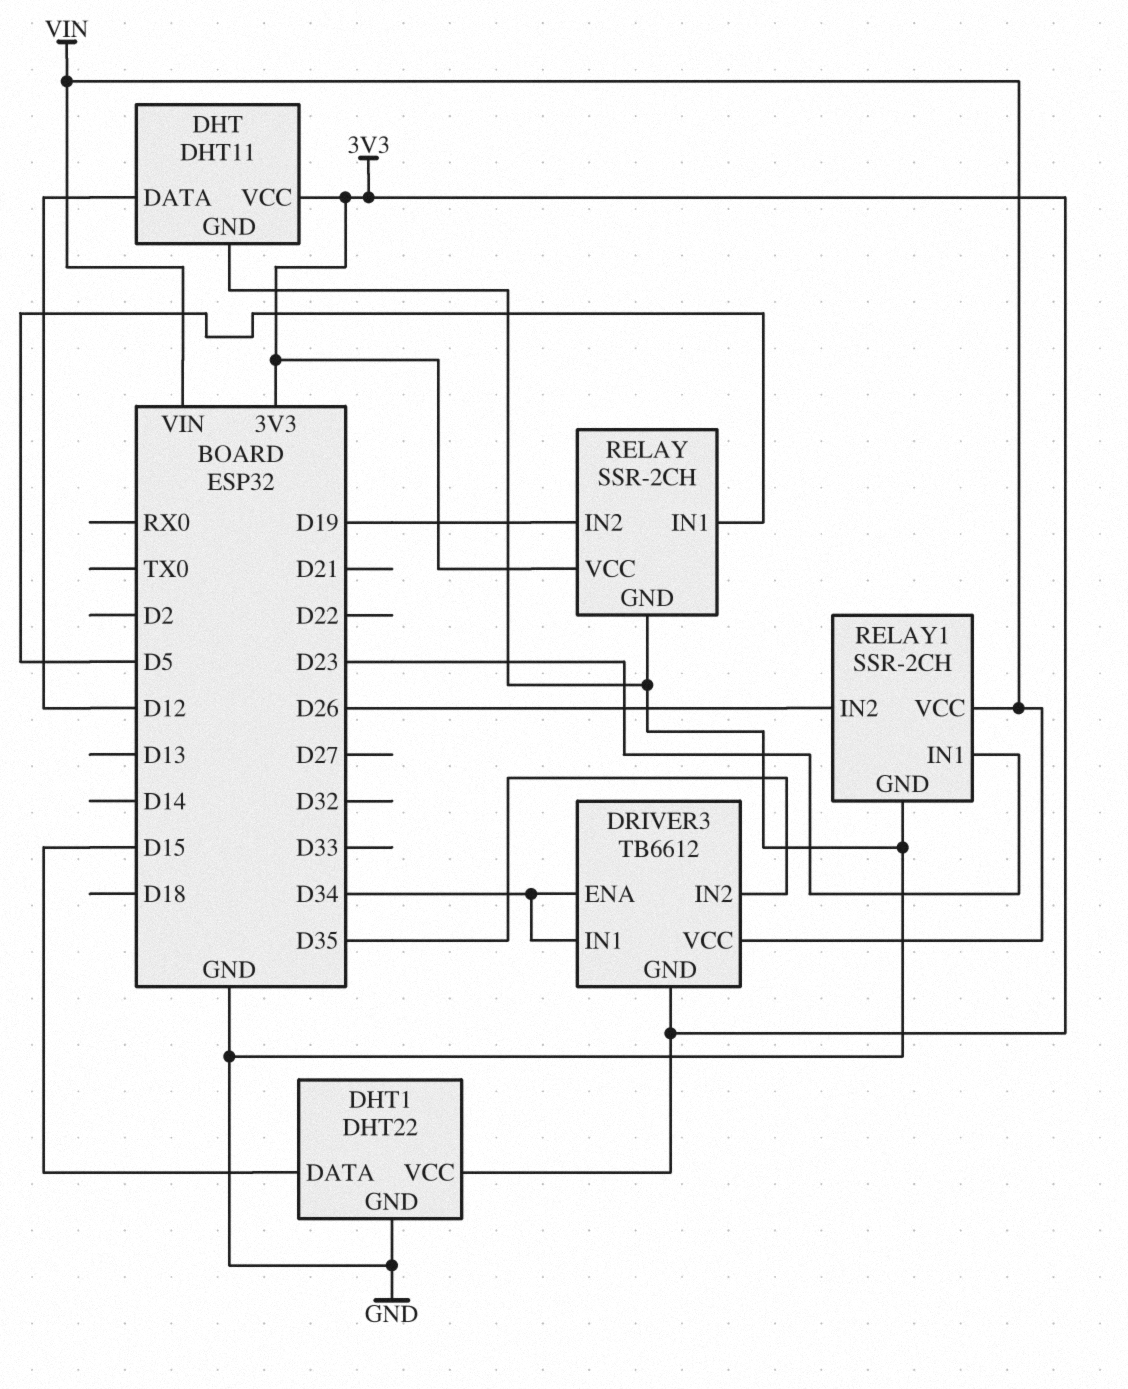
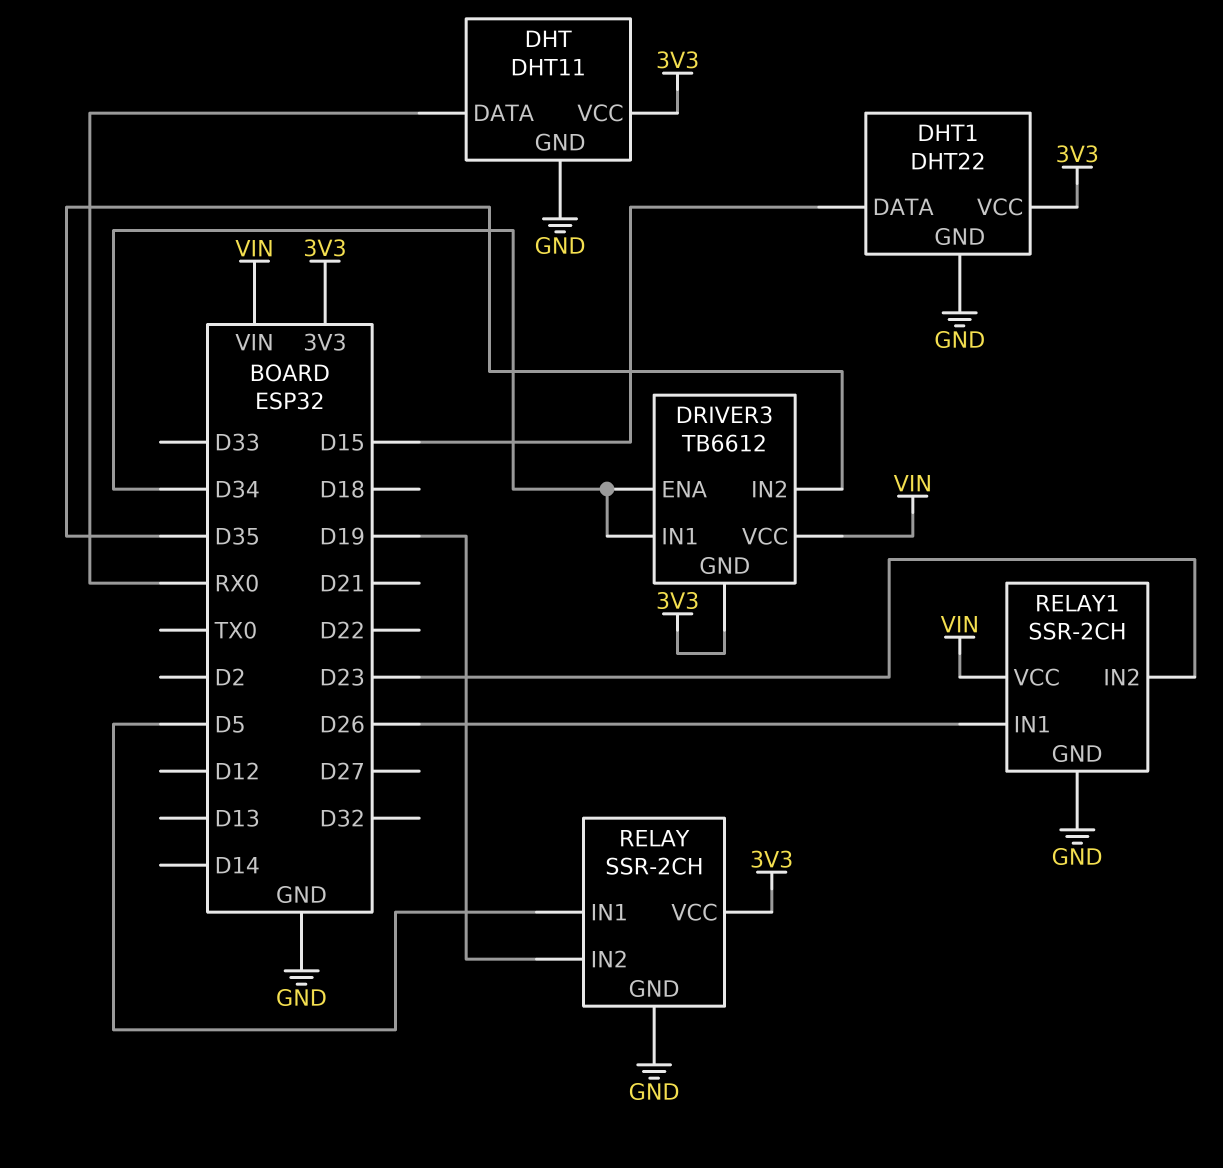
DHT pin DATA: D12 -> RX0
RELAY1 pin IN1: D23 -> D26
RELAY1 pin IN2: D26 -> D23

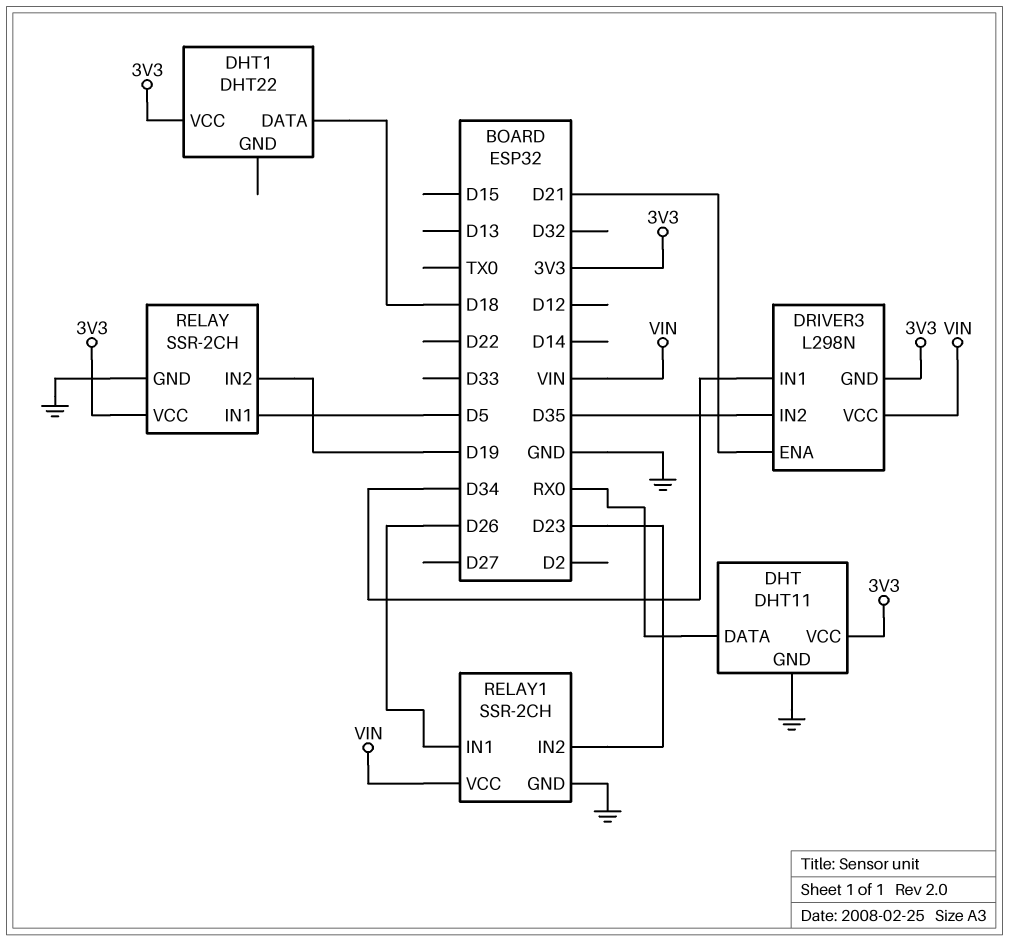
DHT1 pin DATA: D15 -> D18
DHT1 pin GND: GND -> none
DRIVER3: TB6612 -> L298N
DRIVER3 pin ENA: D34 -> D21

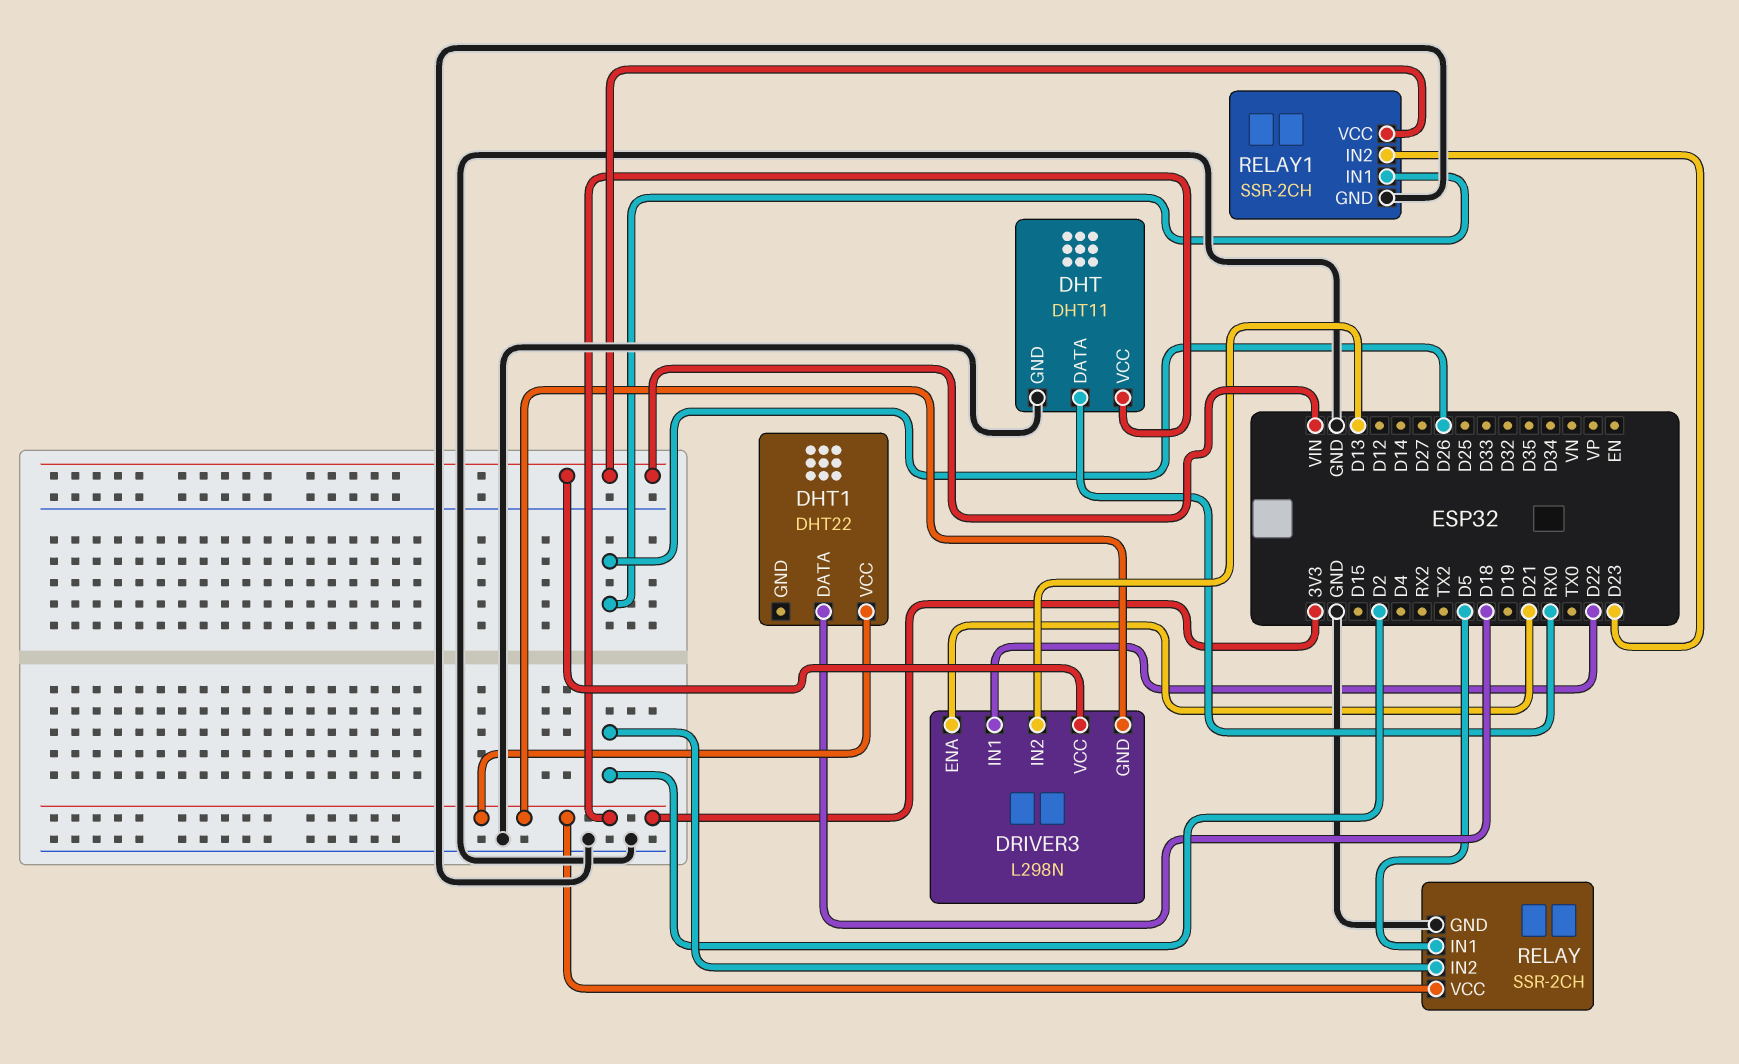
DRIVER3 pin IN1: D34 -> D22
DRIVER3 pin IN2: D35 -> D13
RELAY pin IN2: D19 -> D2

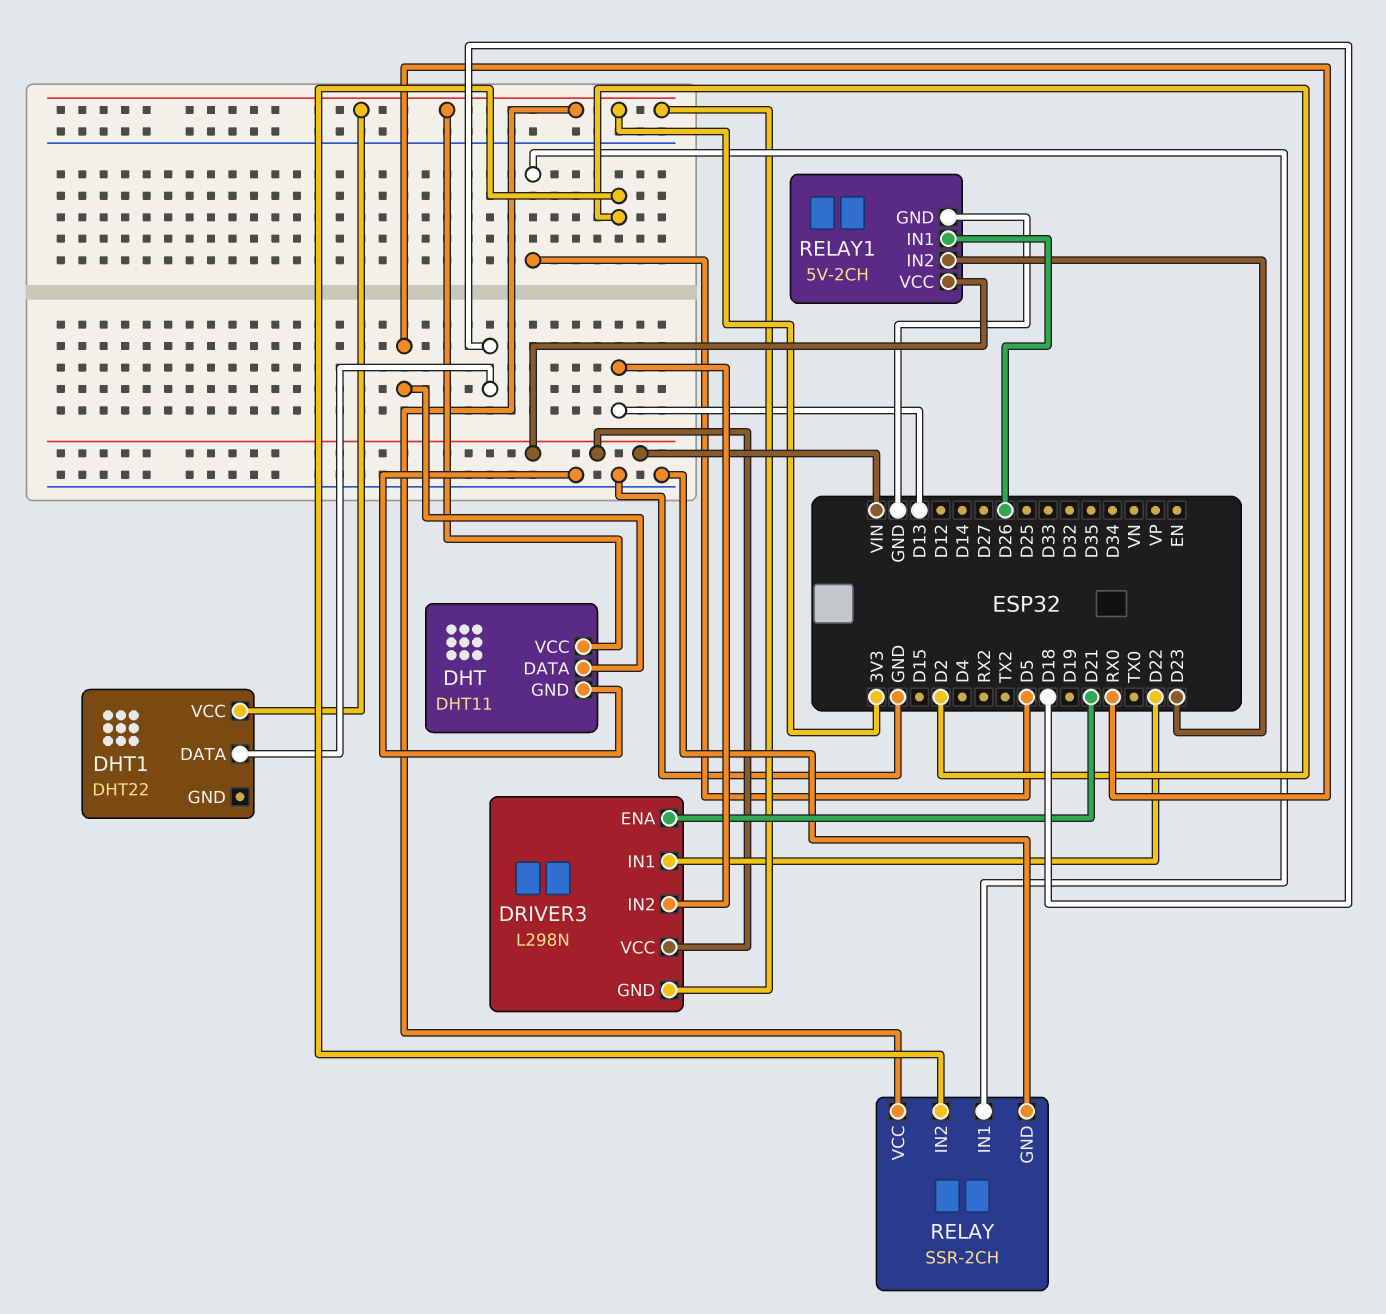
RELAY1: SSR-2CH -> 5V-2CH

